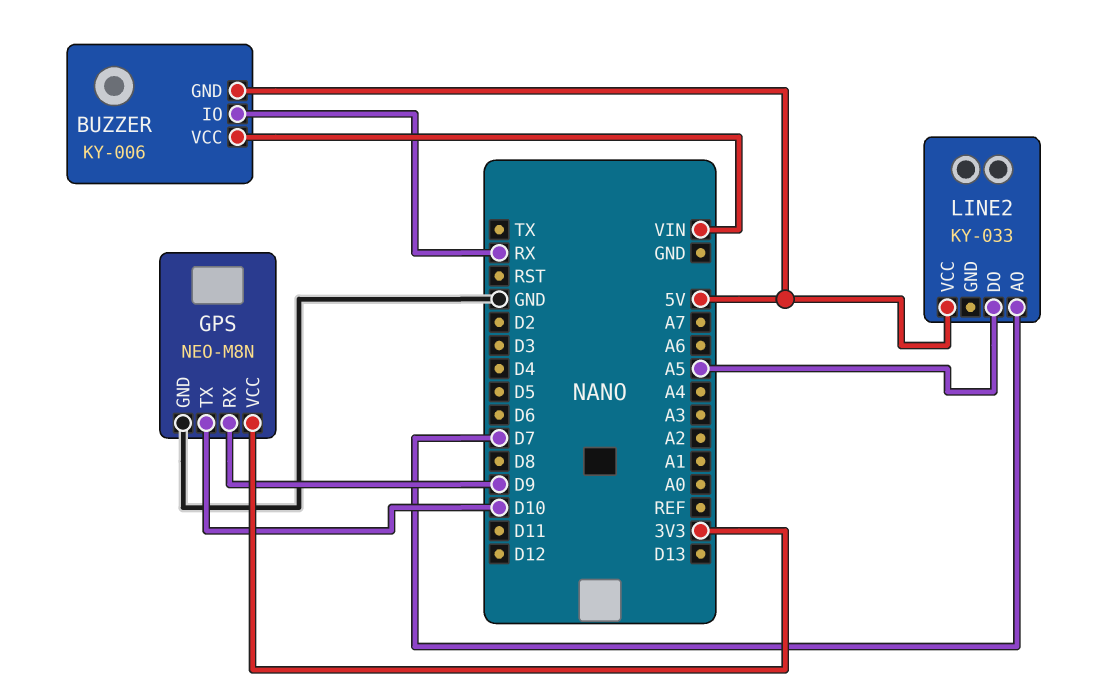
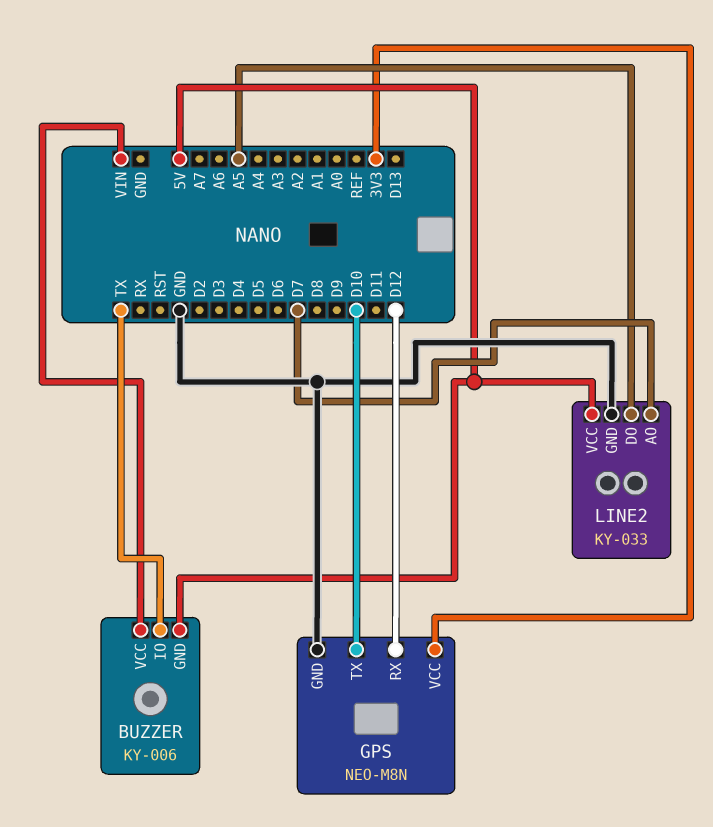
BUZZER pin IO: RX -> TX
GPS pin RX: D9 -> D12
LINE2 pin GND: none -> GND

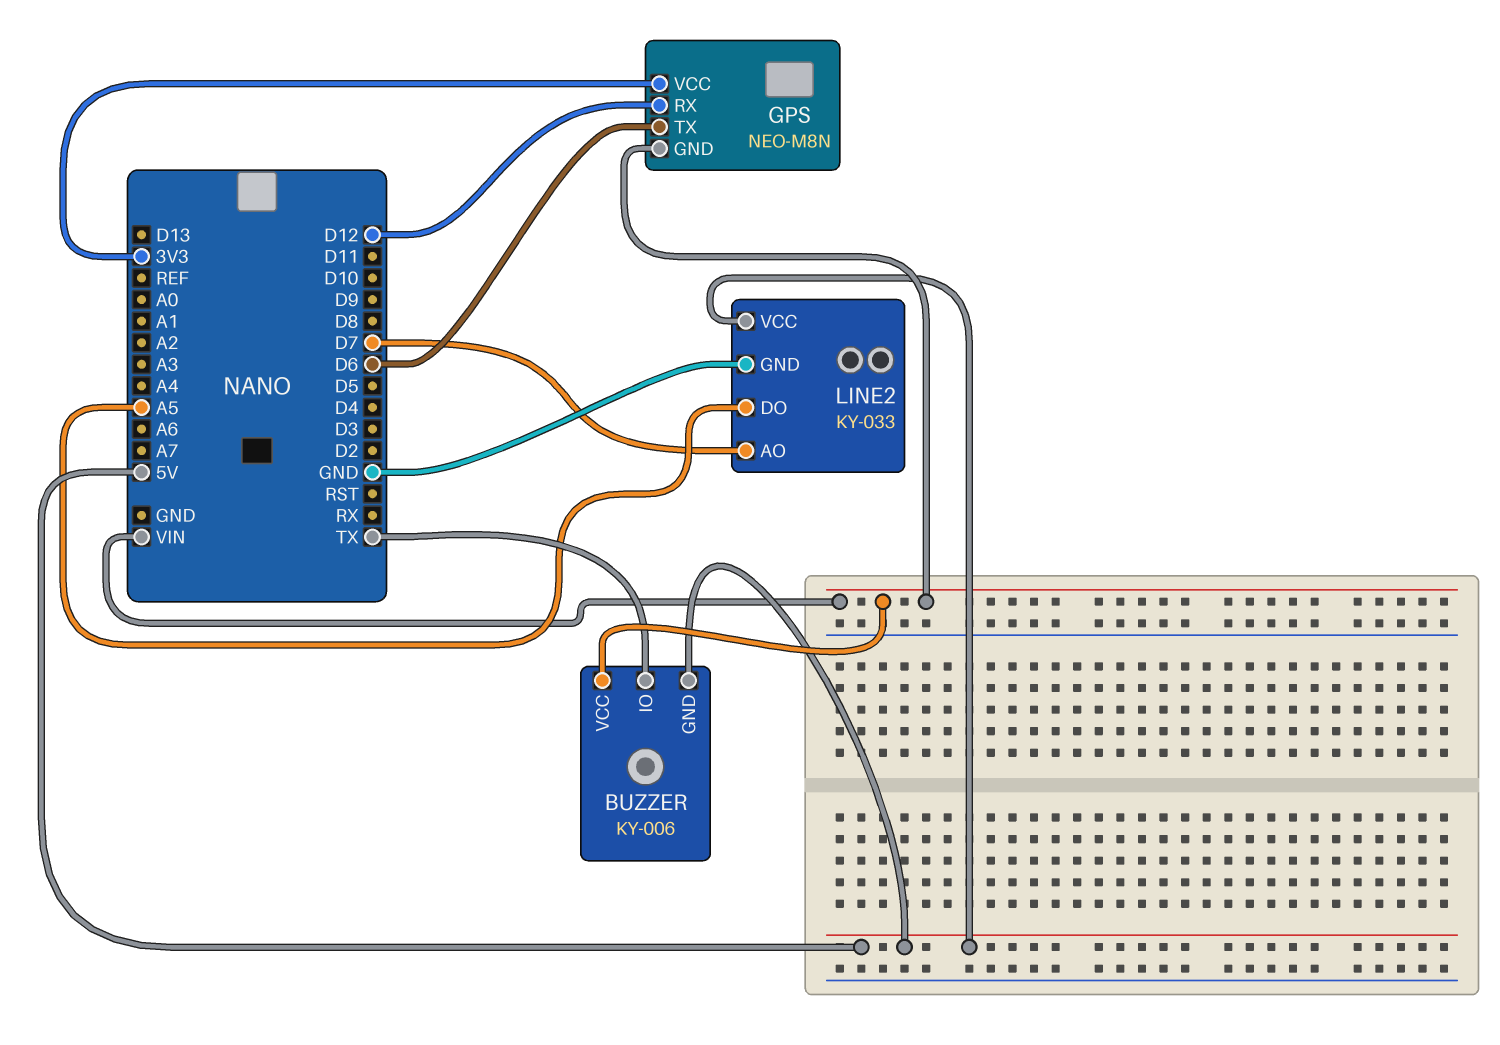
GPS pin GND: GND -> VIN
GPS pin TX: D10 -> D6

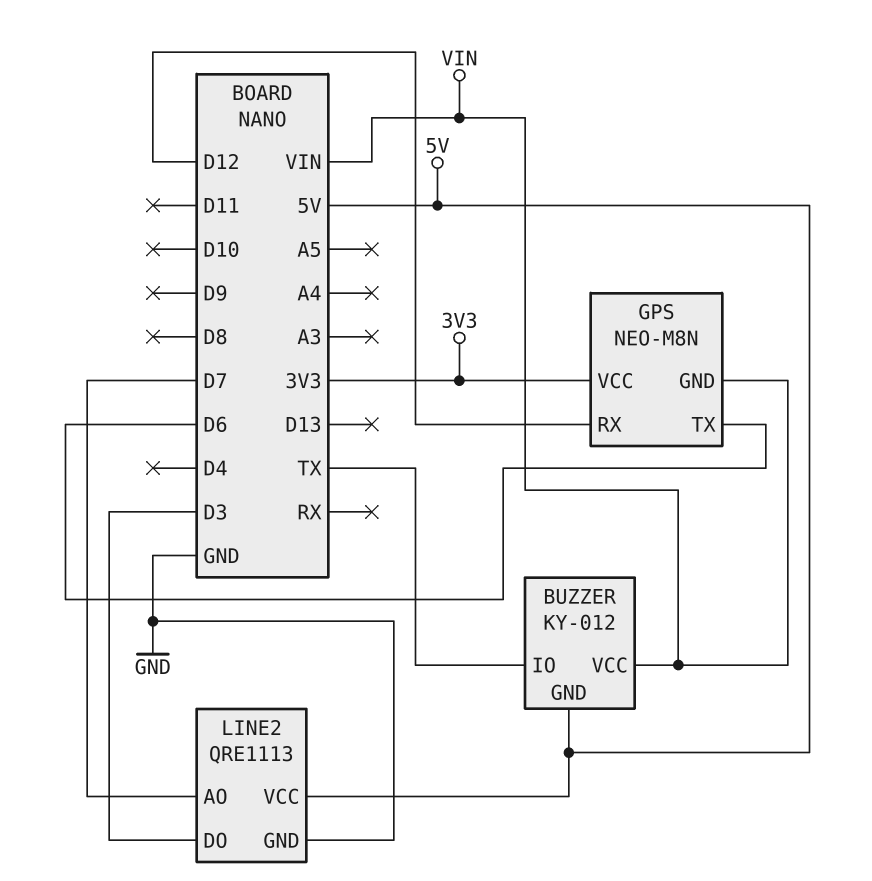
BUZZER: KY-006 -> KY-012
LINE2: KY-033 -> QRE1113
LINE2 pin DO: A5 -> D3

